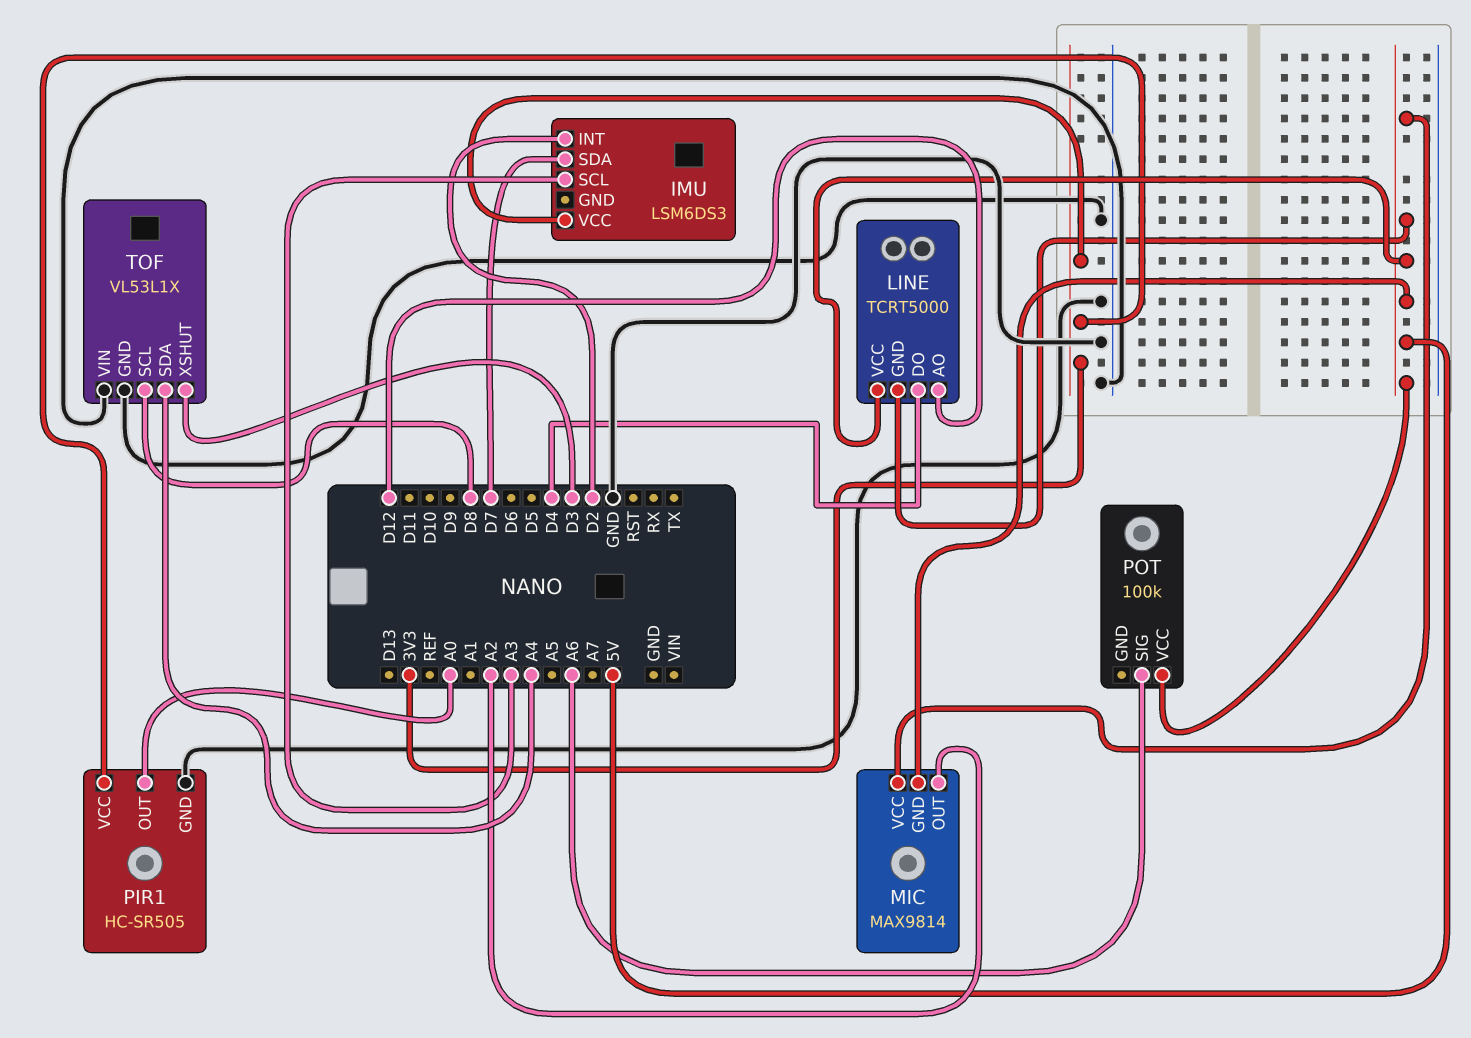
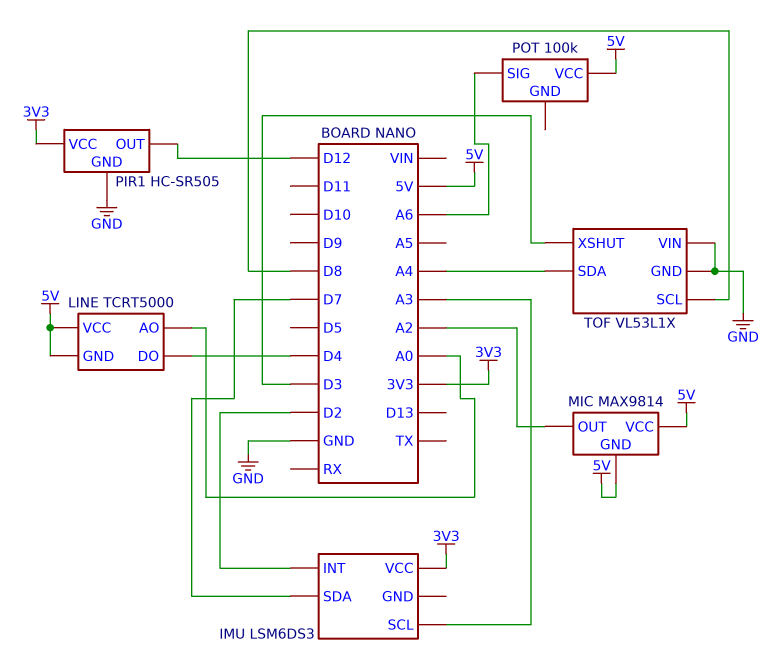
LINE pin AO: D12 -> A0
PIR1 pin OUT: A0 -> D12

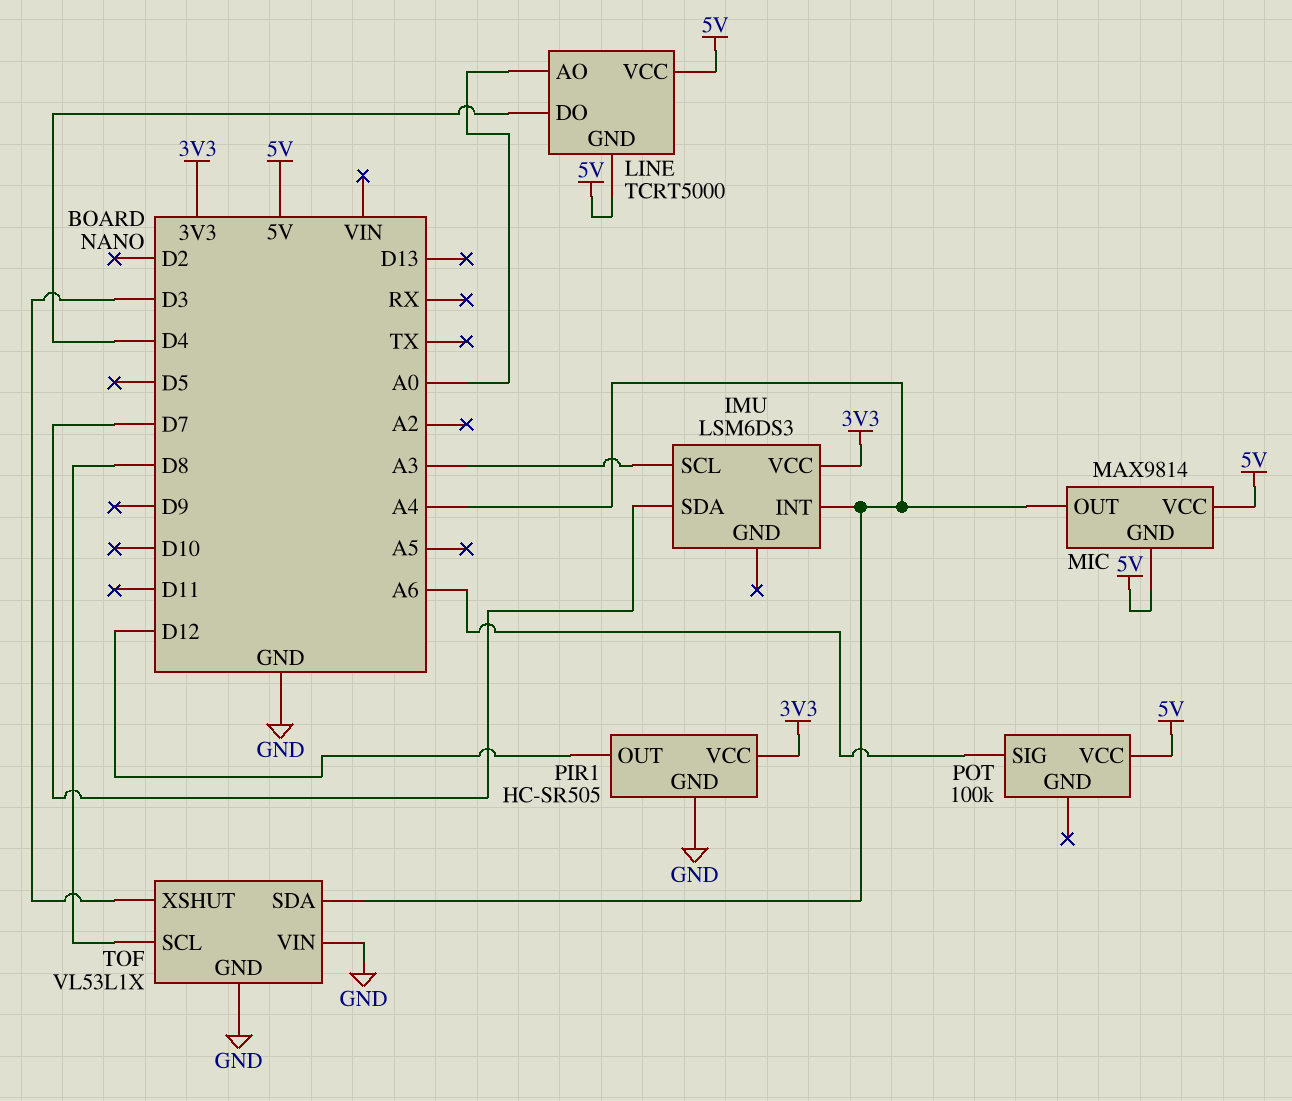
IMU pin INT: D2 -> A4
MIC pin OUT: A2 -> A4

